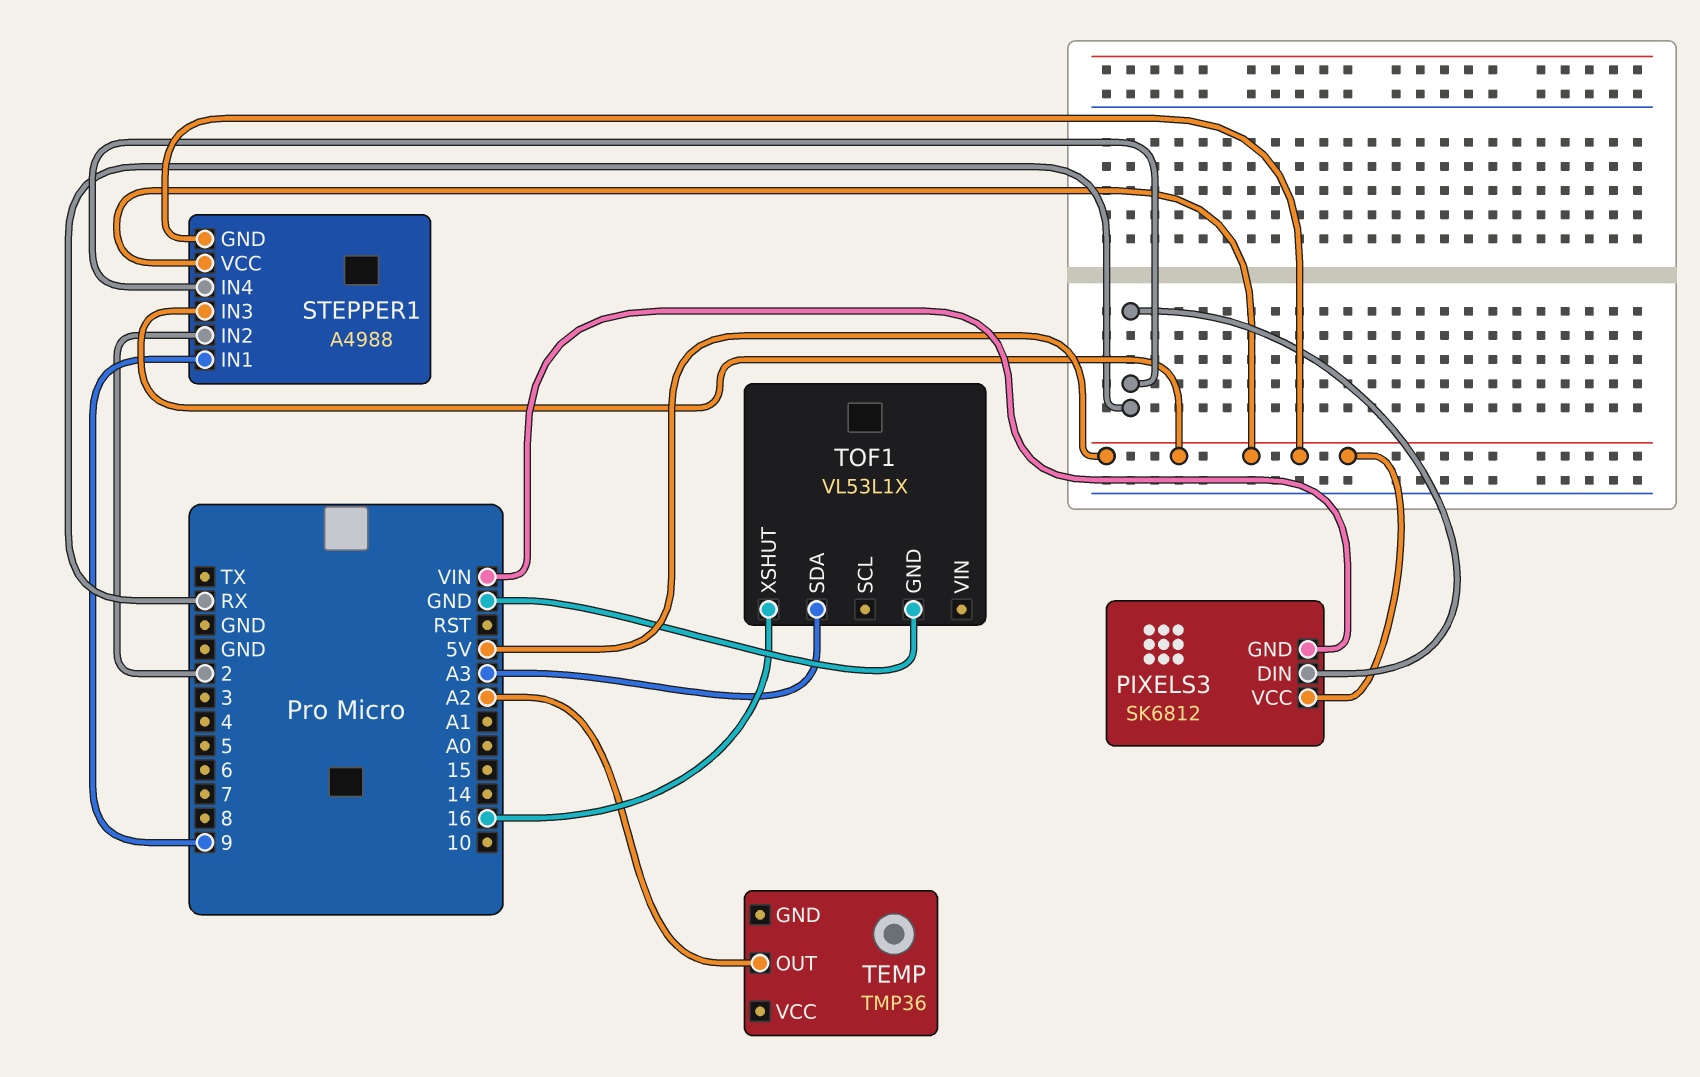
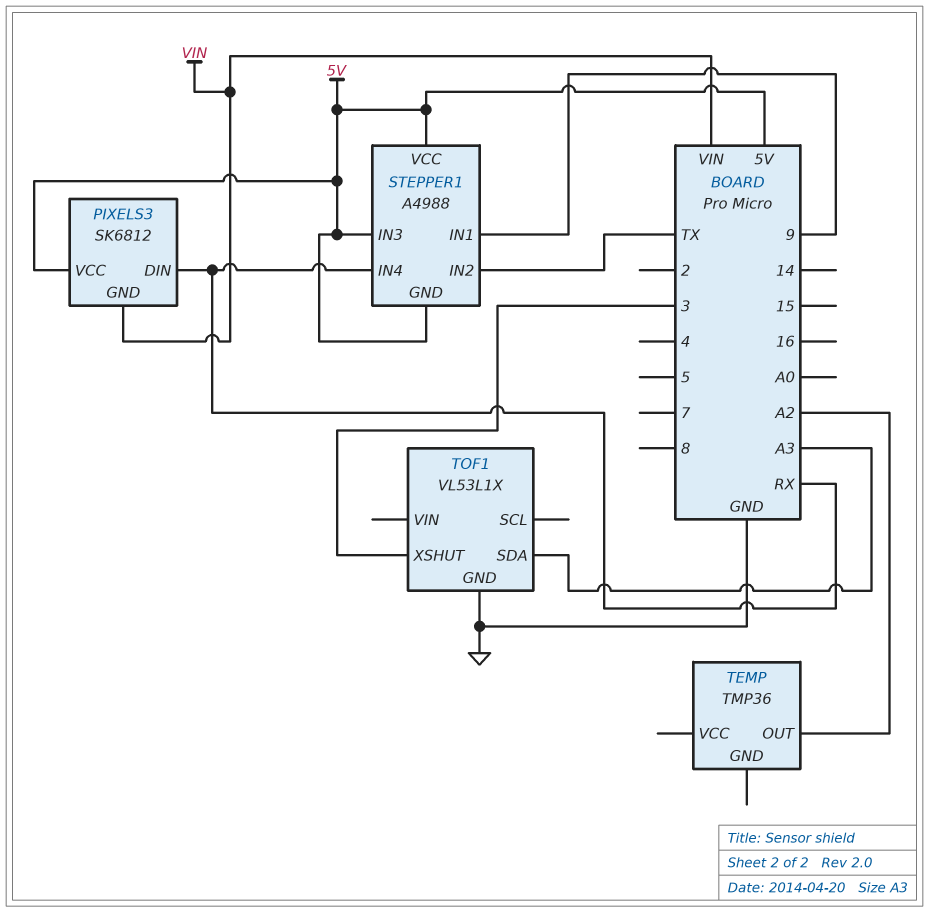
STEPPER1 pin IN2: 2 -> TX
TOF1 pin XSHUT: 16 -> 3

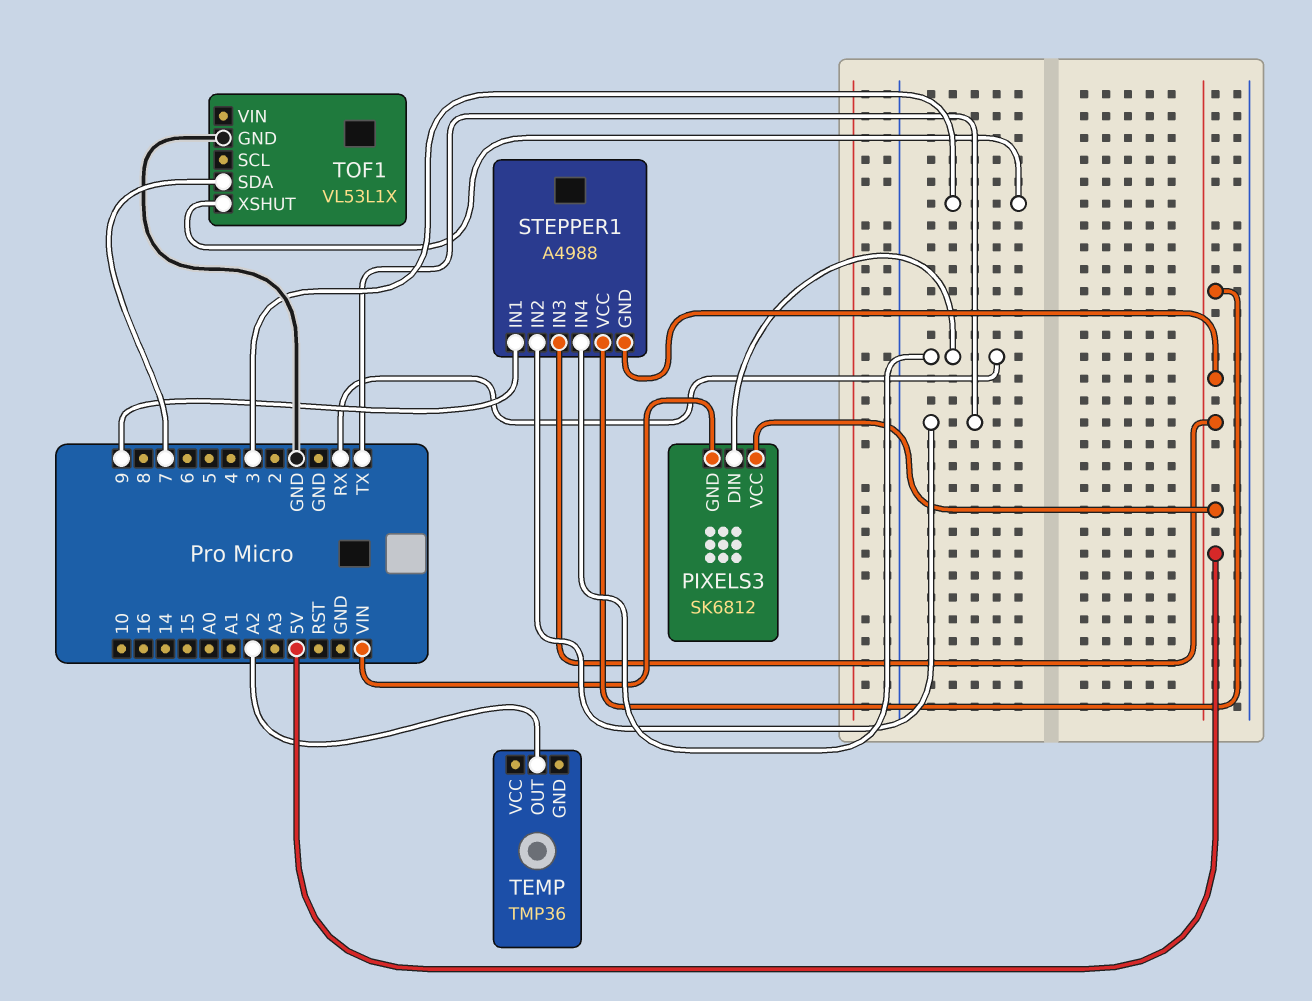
TOF1 pin SDA: A3 -> 7

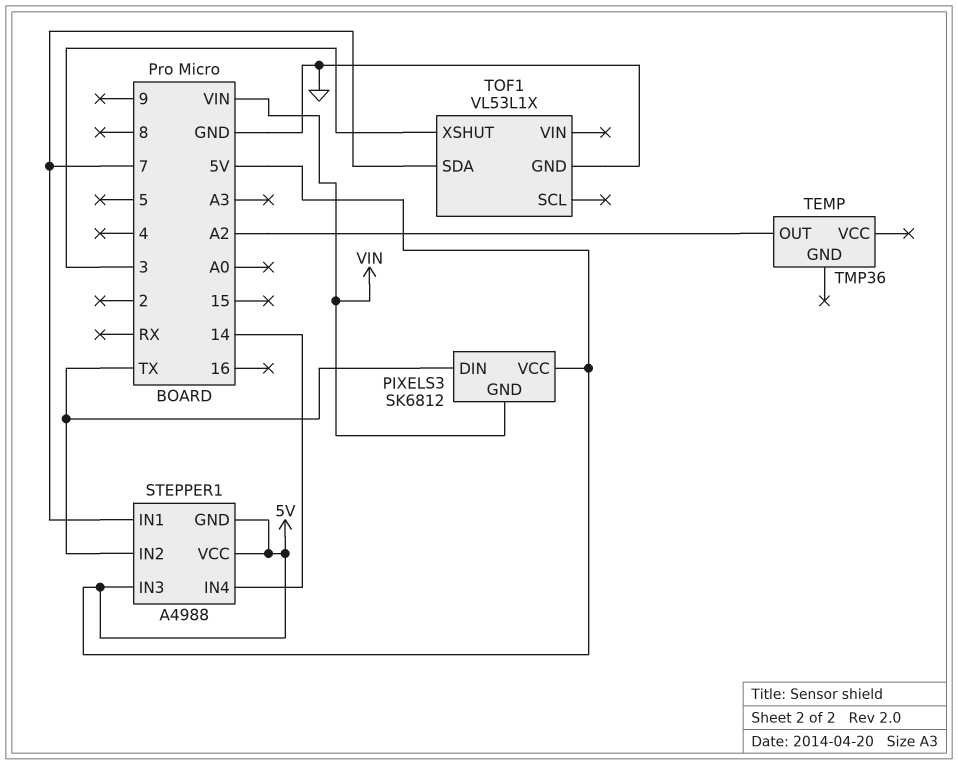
PIXELS3 pin DIN: RX -> TX
STEPPER1 pin IN1: 9 -> 7
STEPPER1 pin IN4: RX -> 14

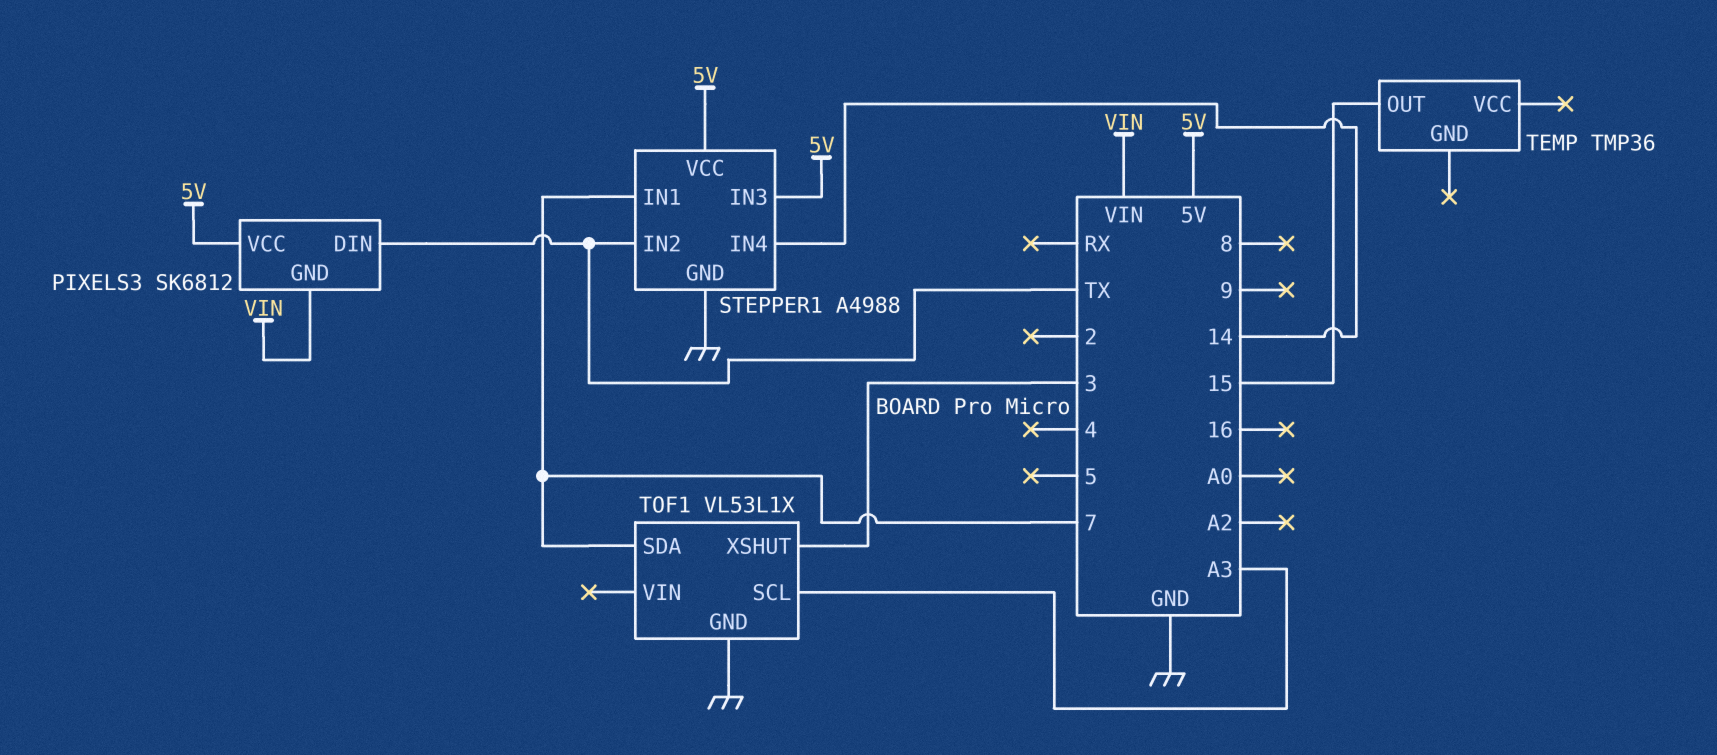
STEPPER1 pin GND: 5V -> GND
TEMP pin OUT: A2 -> 15
TOF1 pin SCL: none -> A3

